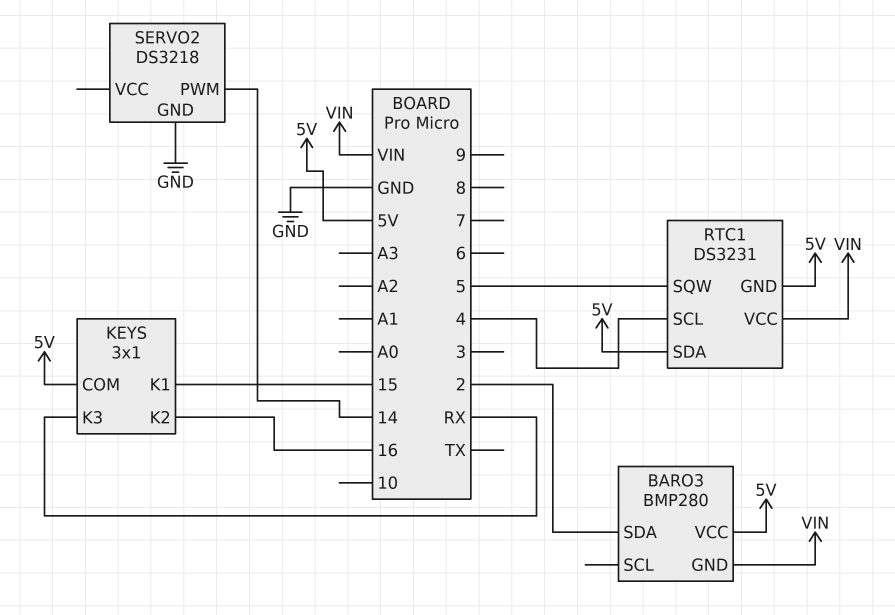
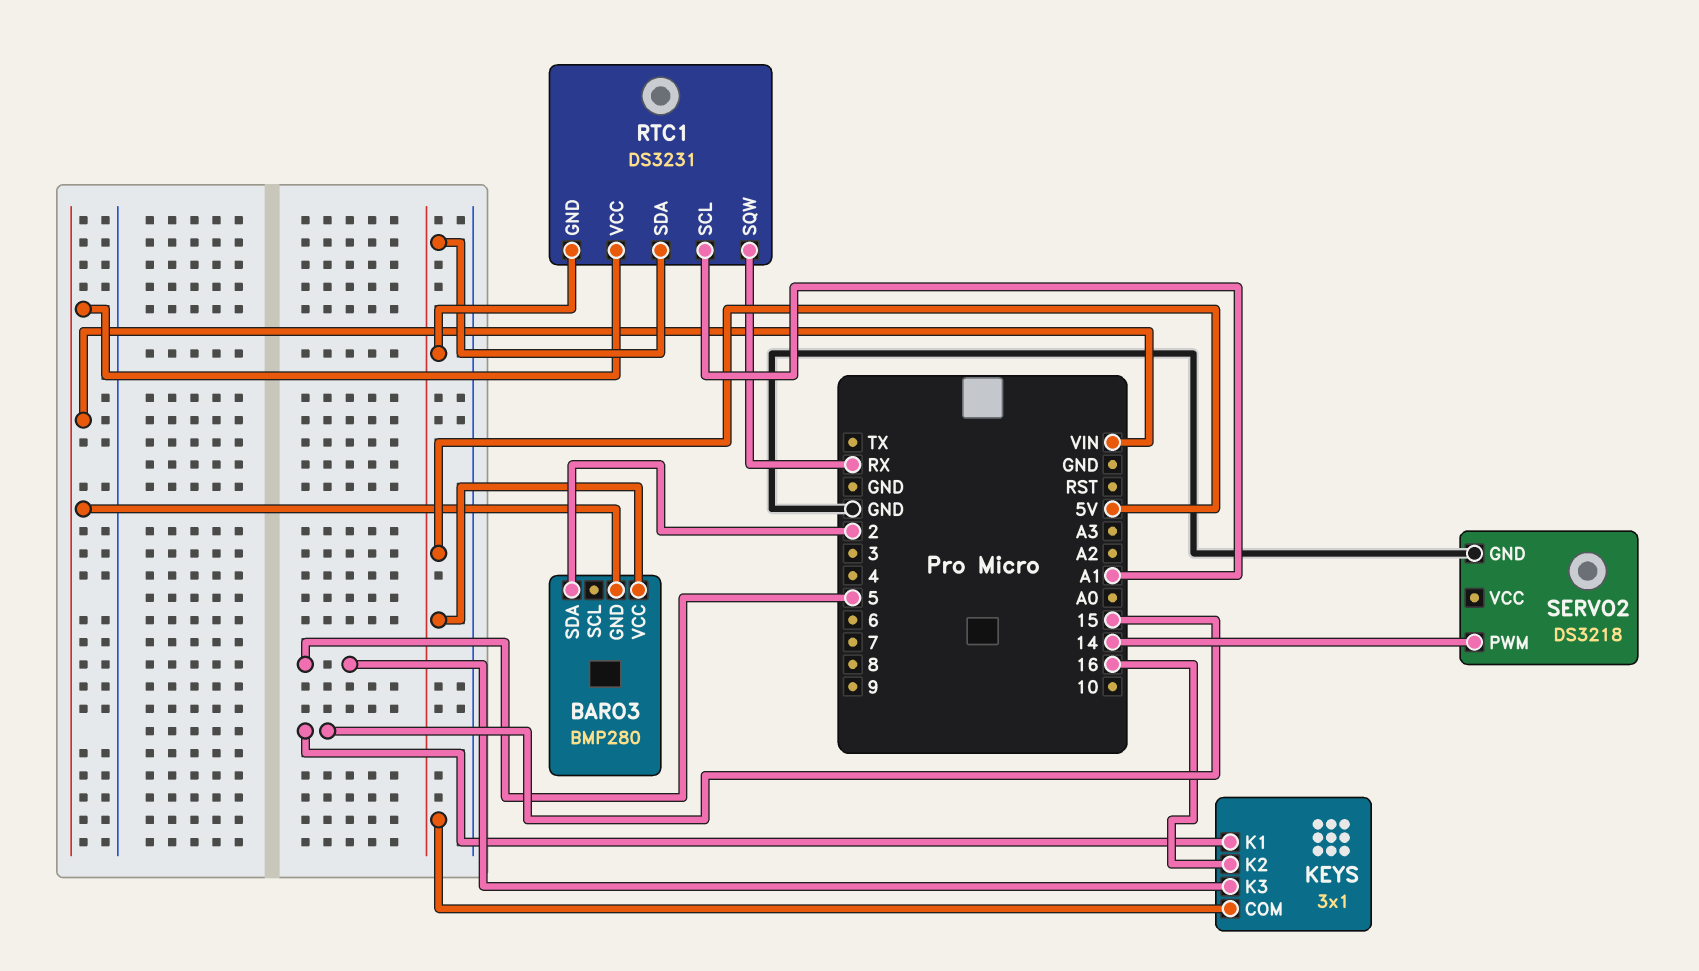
KEYS pin K3: RX -> 5
RTC1 pin SCL: 4 -> A1
RTC1 pin SQW: 5 -> RX

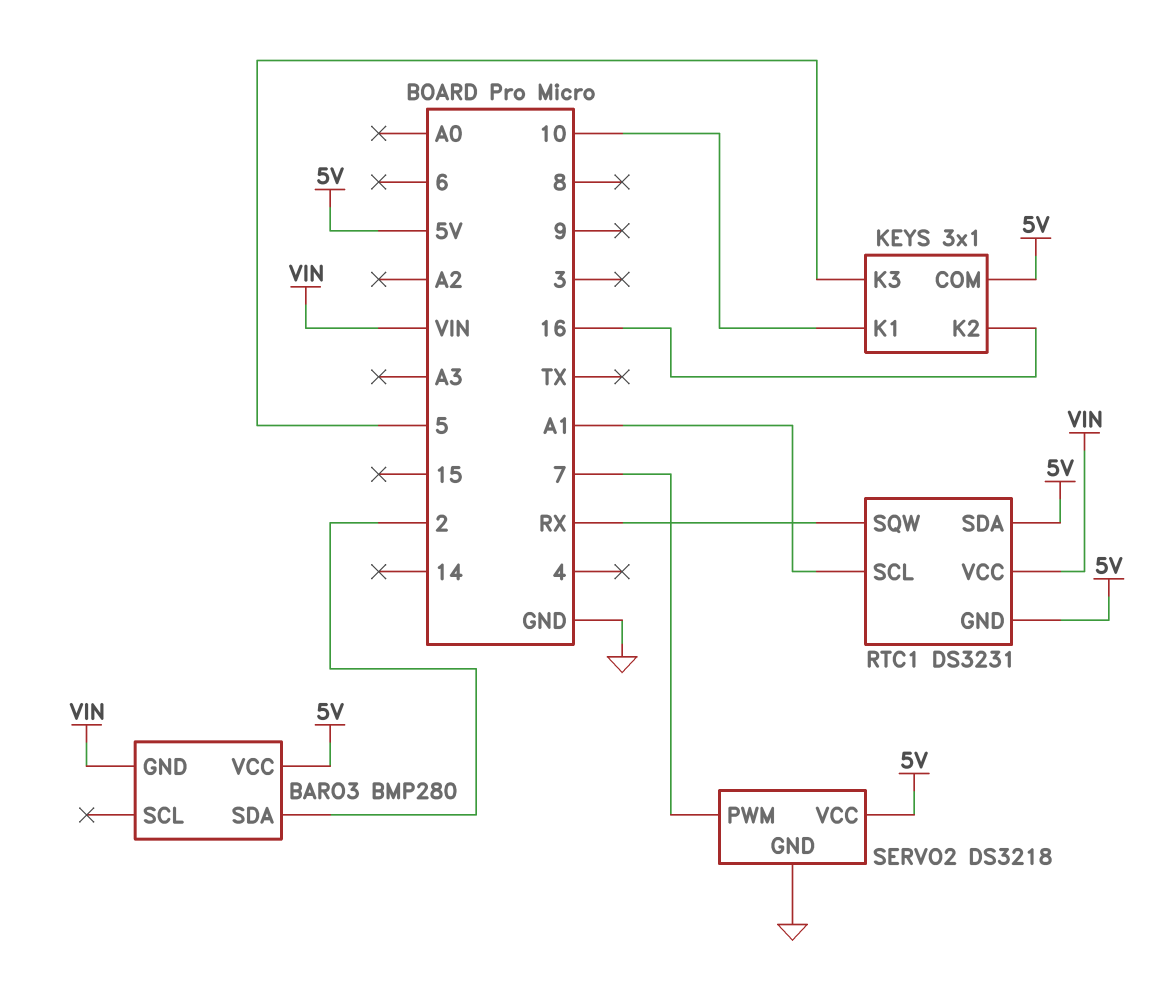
KEYS pin K1: 15 -> 10
SERVO2 pin PWM: 14 -> 7
SERVO2 pin VCC: none -> 5V

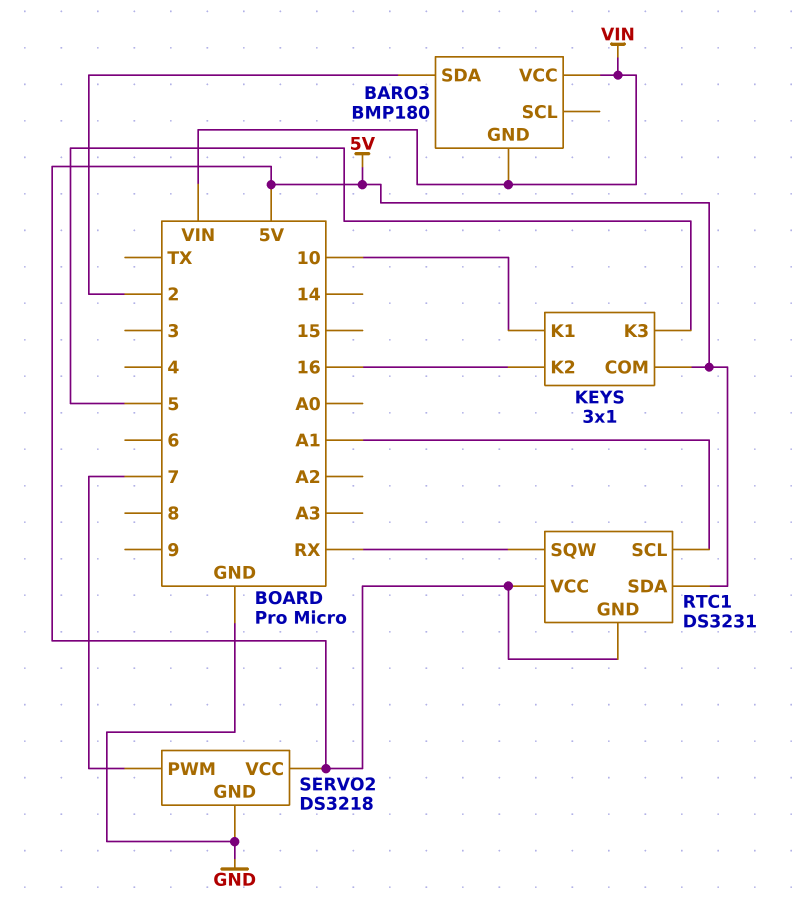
BARO3: BMP280 -> BMP180
BARO3 pin VCC: 5V -> VIN
RTC1 pin VCC: VIN -> 5V

